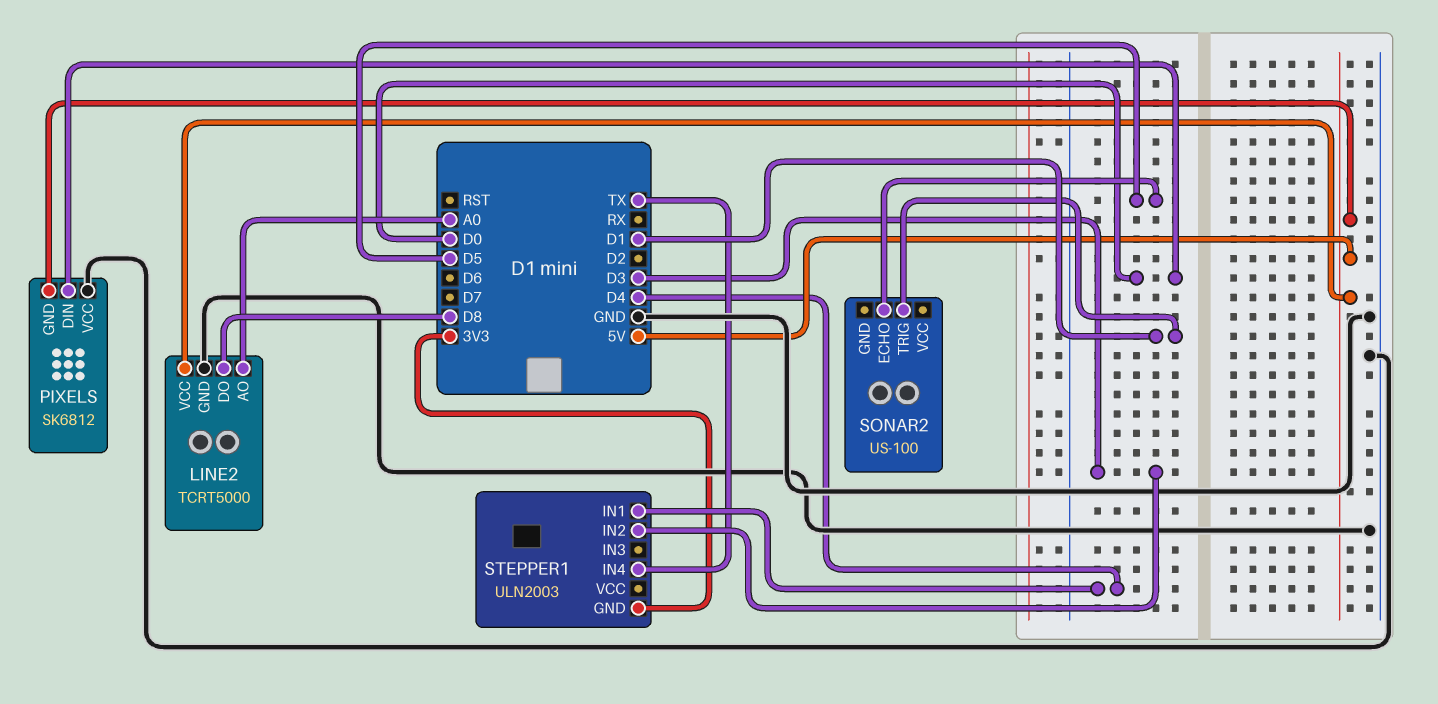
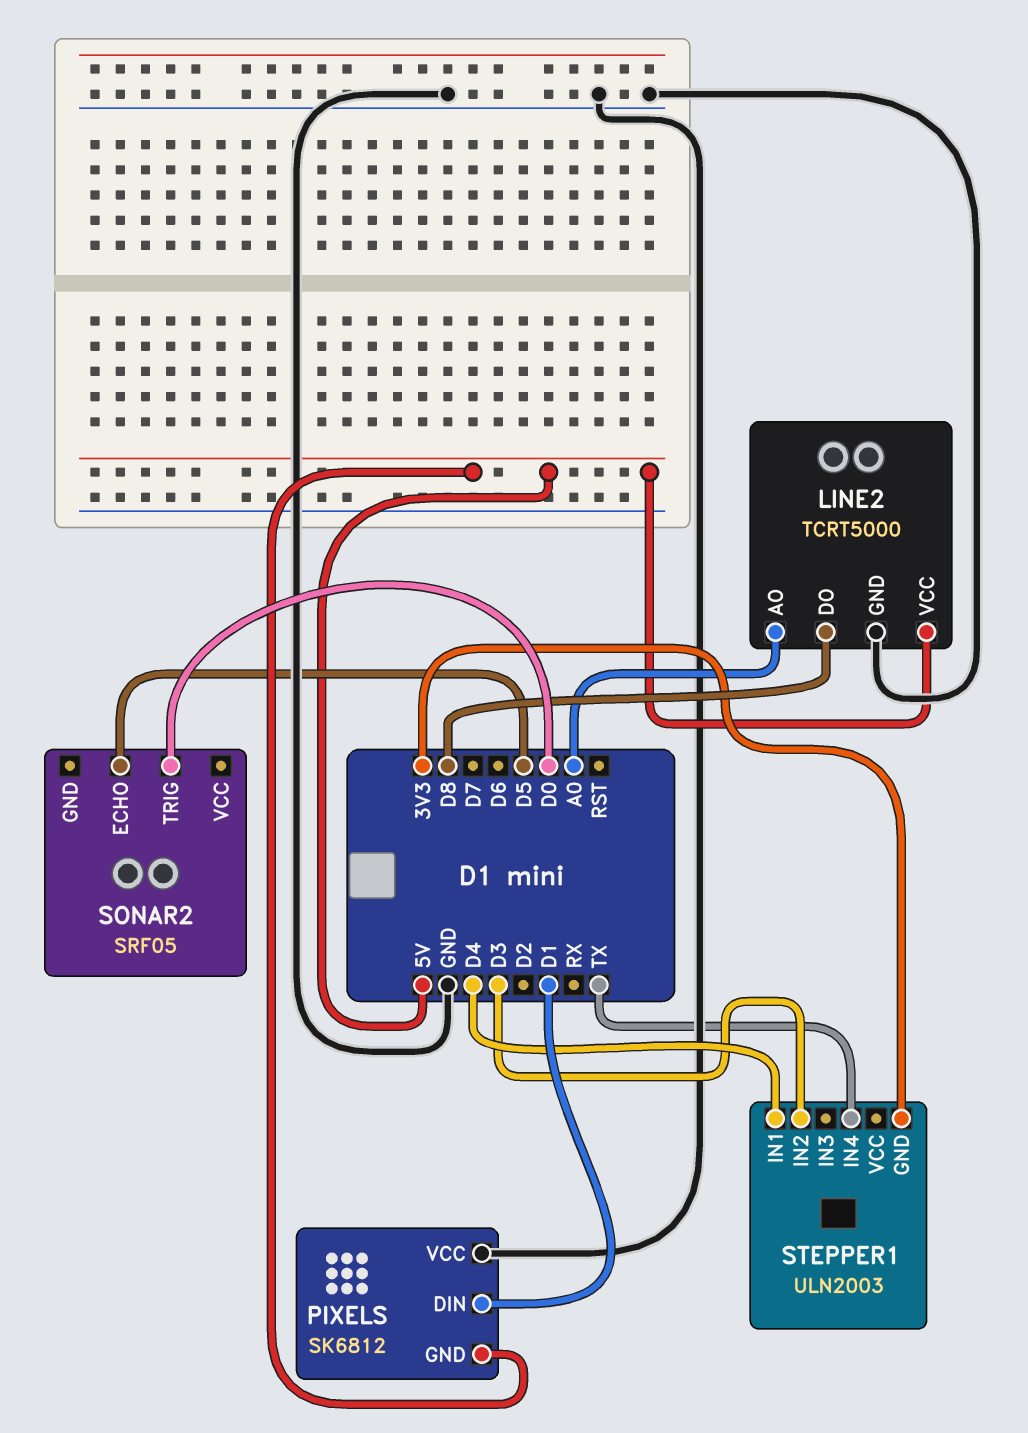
PIXELS pin DIN: D0 -> D1
SONAR2: US-100 -> SRF05
SONAR2 pin TRIG: D1 -> D0

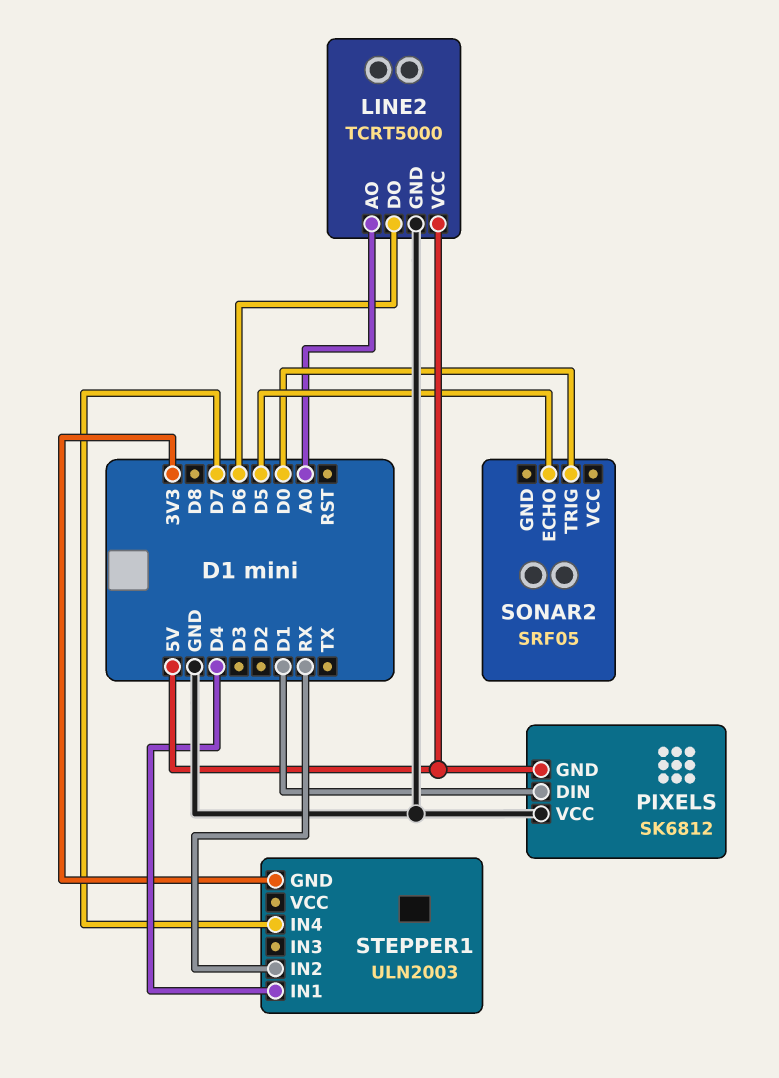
LINE2 pin DO: D8 -> D6
STEPPER1 pin IN2: D3 -> RX
STEPPER1 pin IN4: TX -> D7

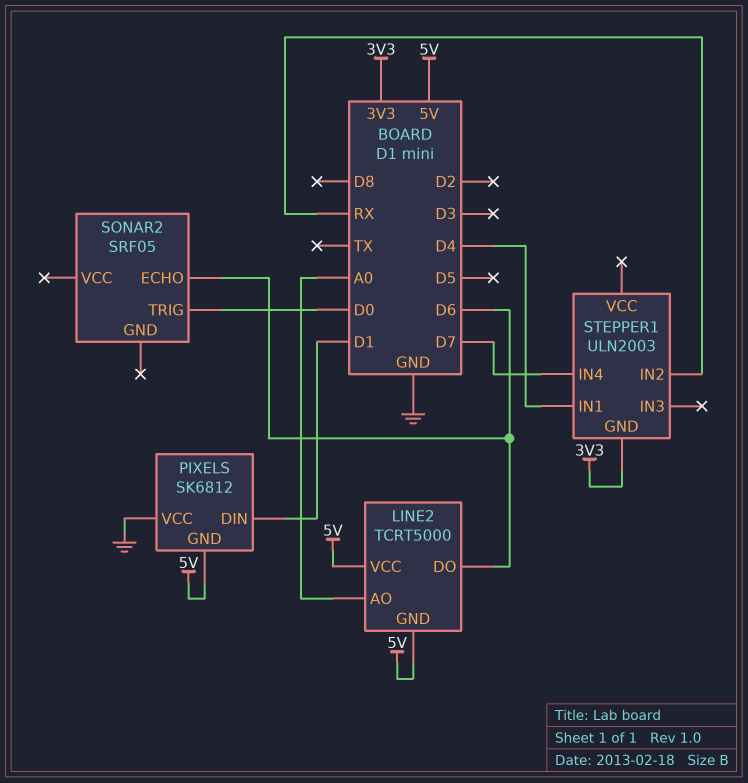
LINE2 pin GND: GND -> 5V
SONAR2 pin ECHO: D5 -> D6

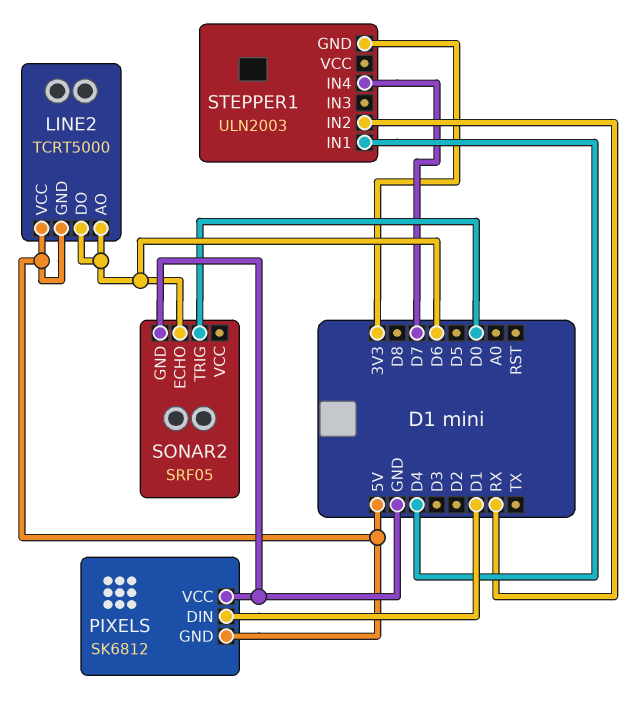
LINE2 pin AO: A0 -> D6
SONAR2 pin GND: none -> GND

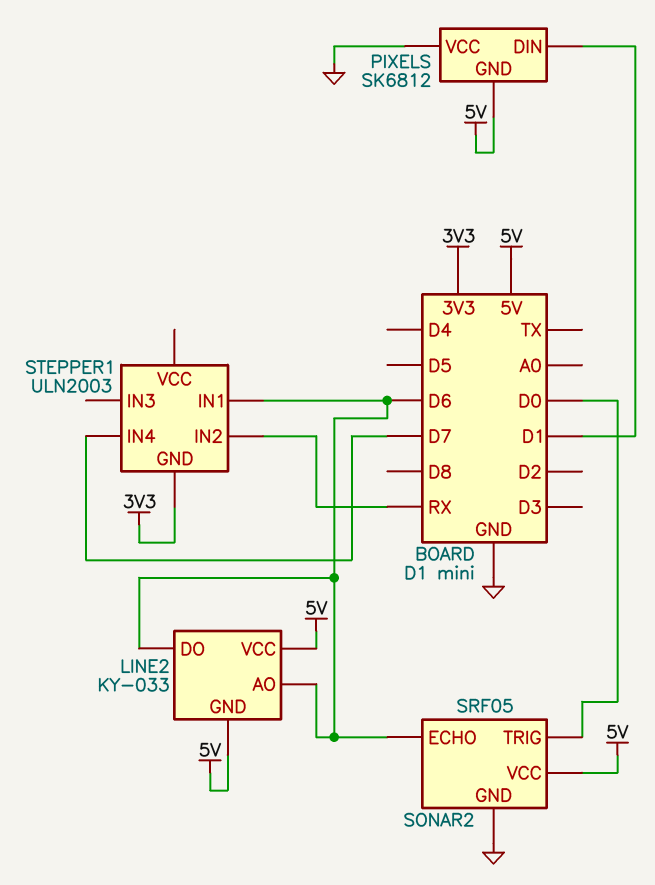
LINE2: TCRT5000 -> KY-033
SONAR2 pin VCC: none -> 5V
STEPPER1 pin IN1: D4 -> D6

